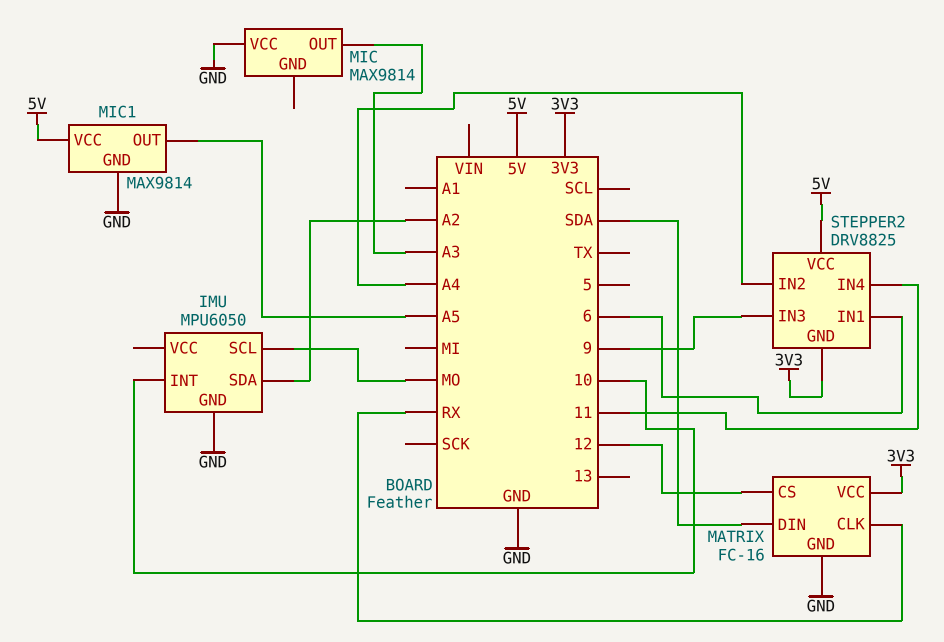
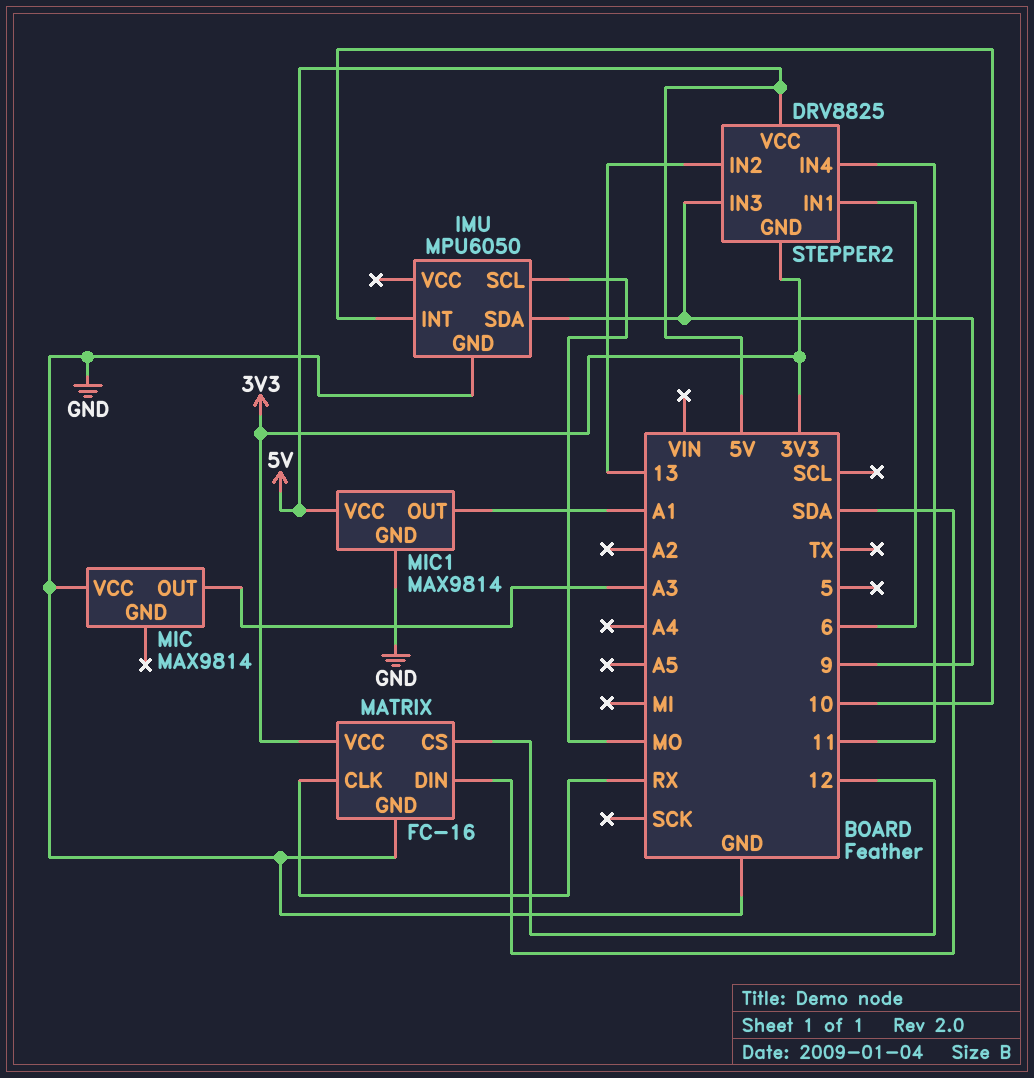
IMU pin SDA: A2 -> 9
MIC1 pin OUT: A5 -> A1
STEPPER2 pin IN2: A4 -> 13

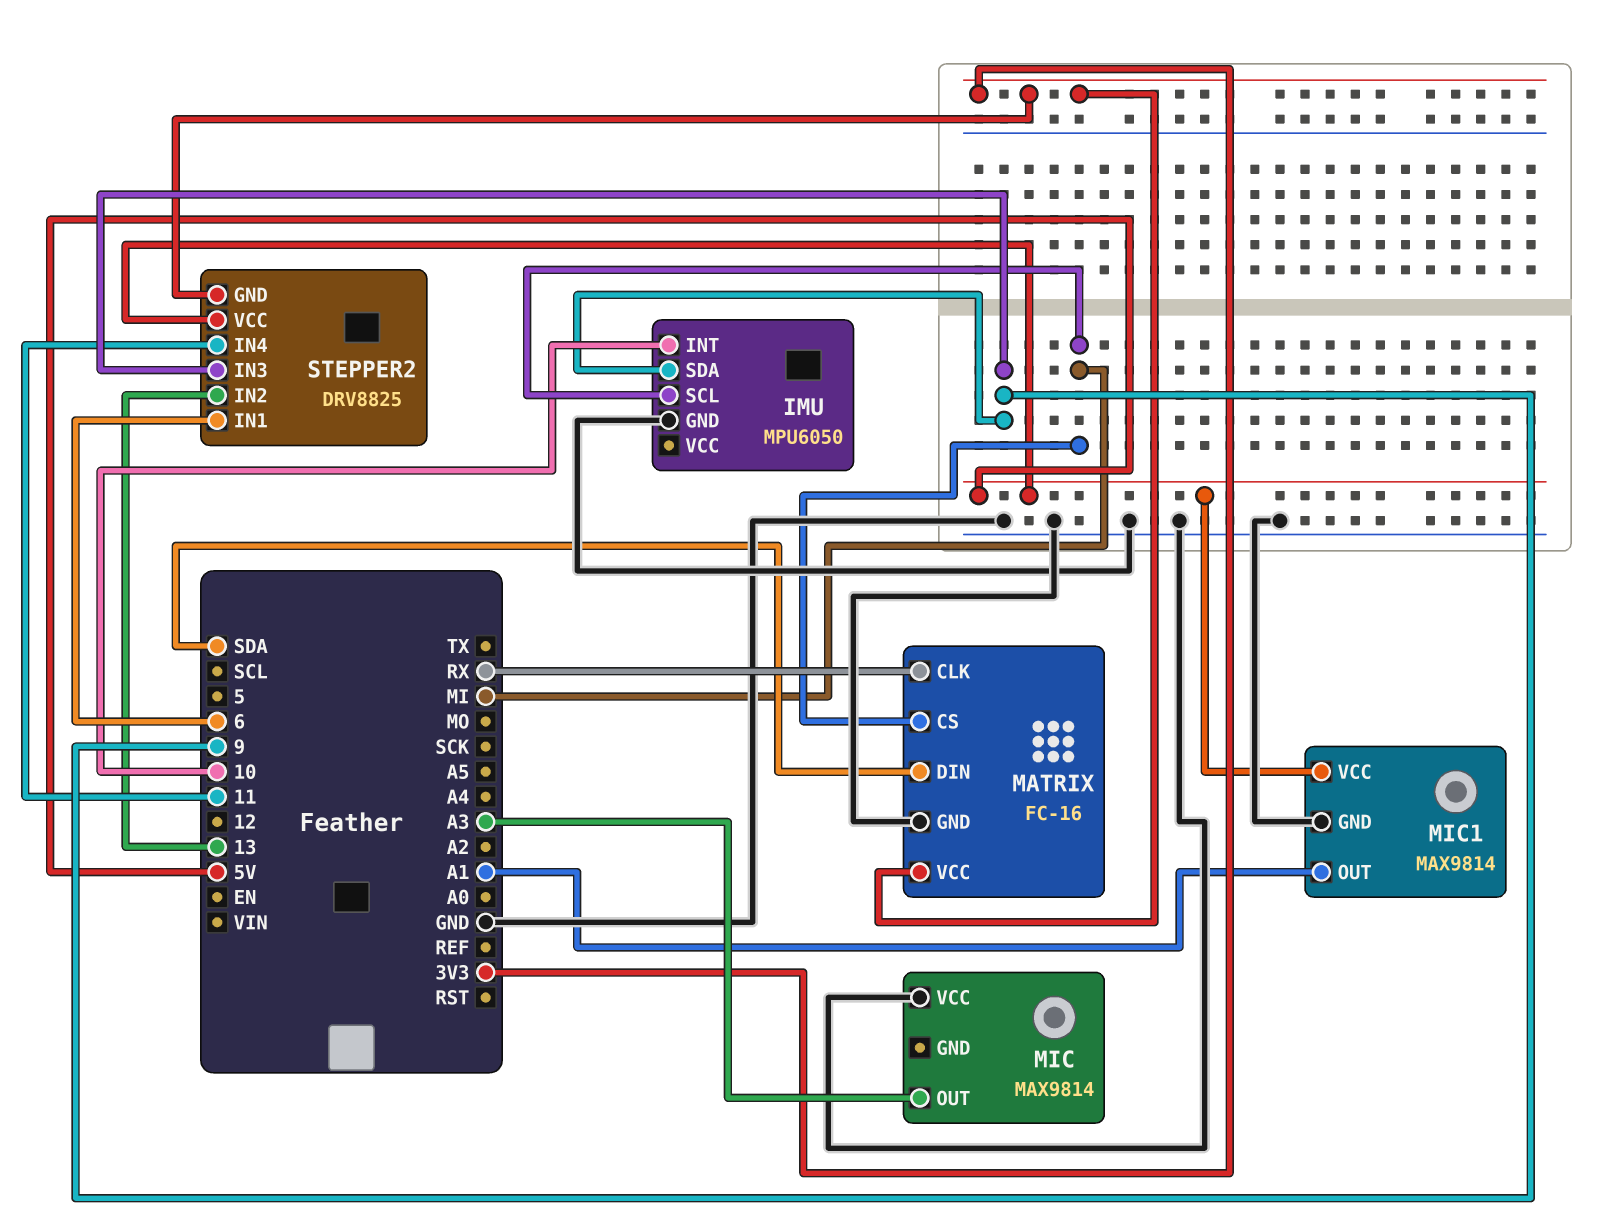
IMU pin SCL: MO -> MI
MATRIX pin CS: 12 -> MI

